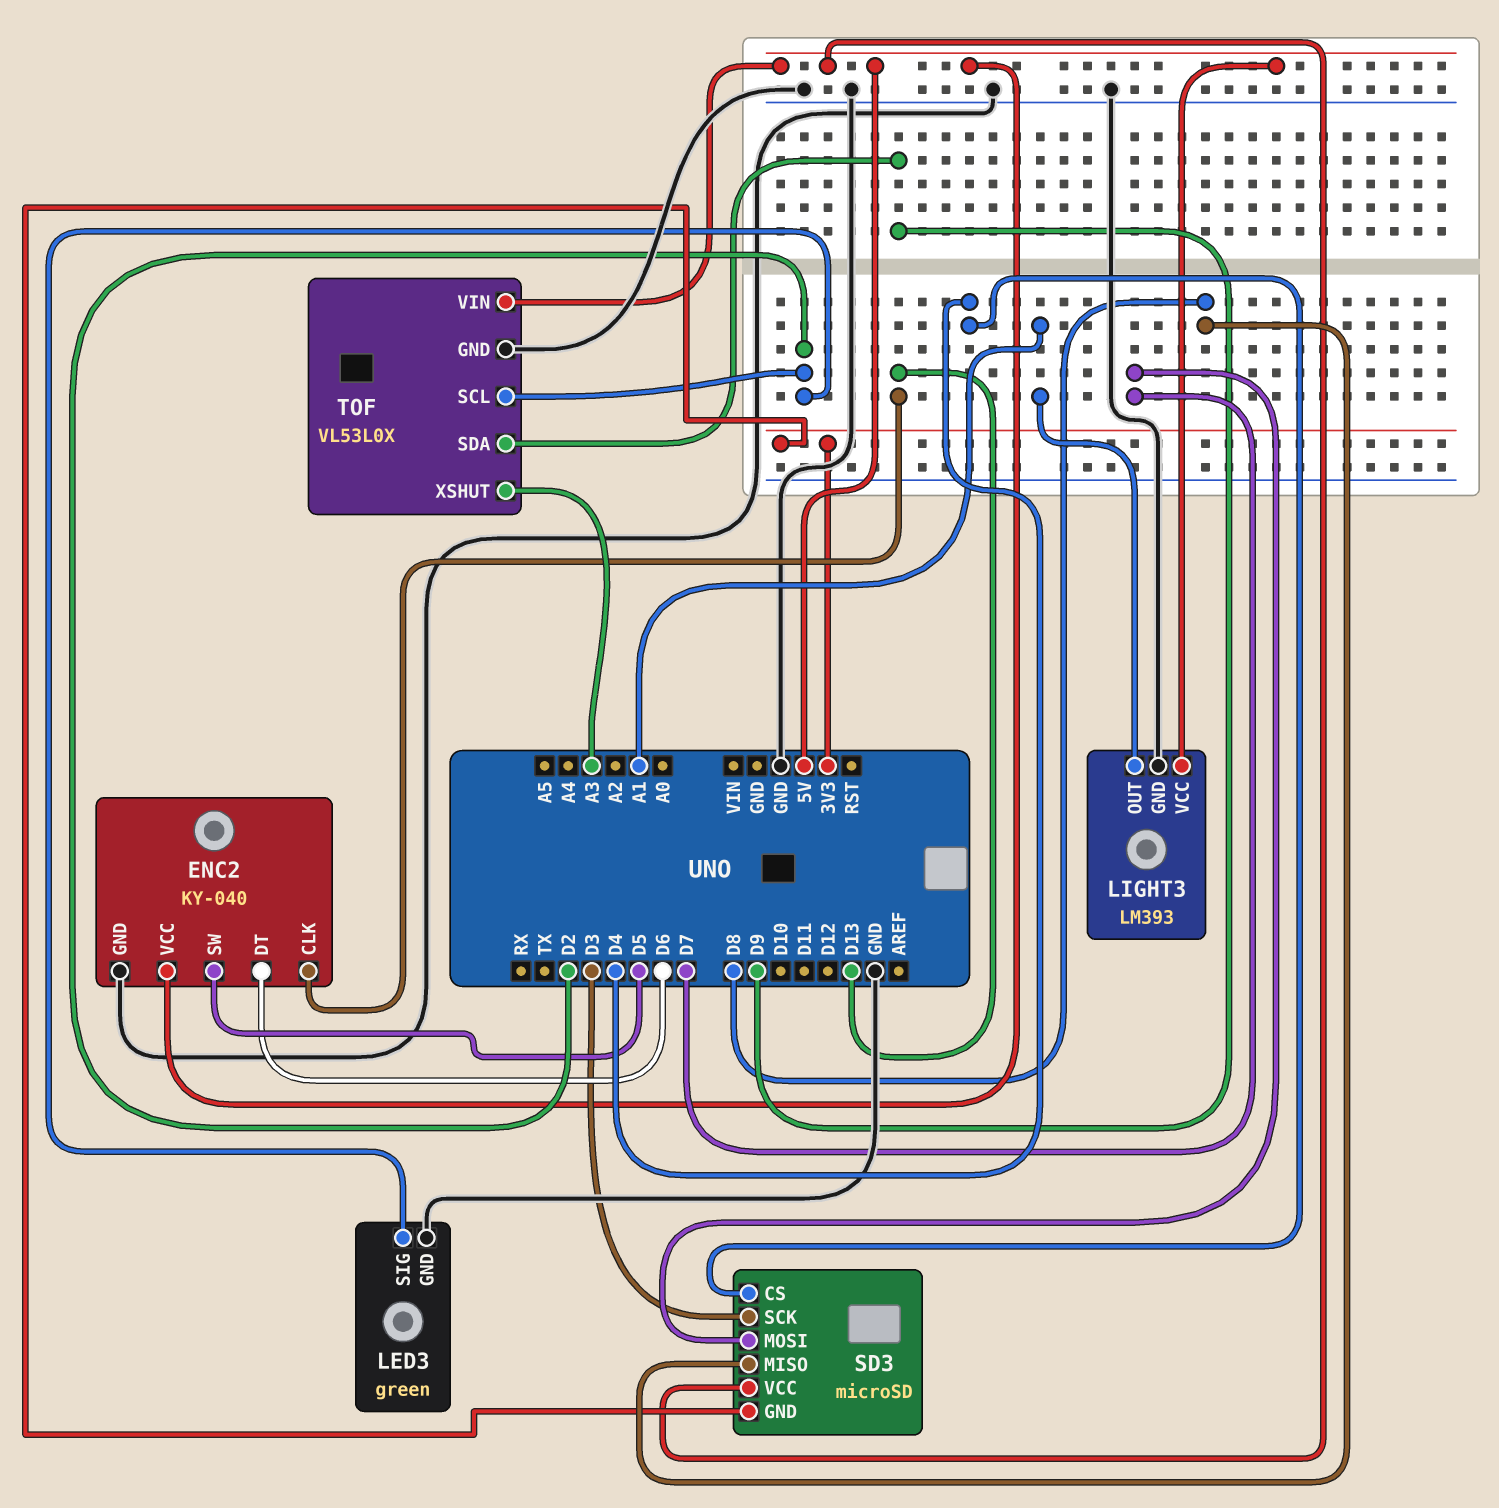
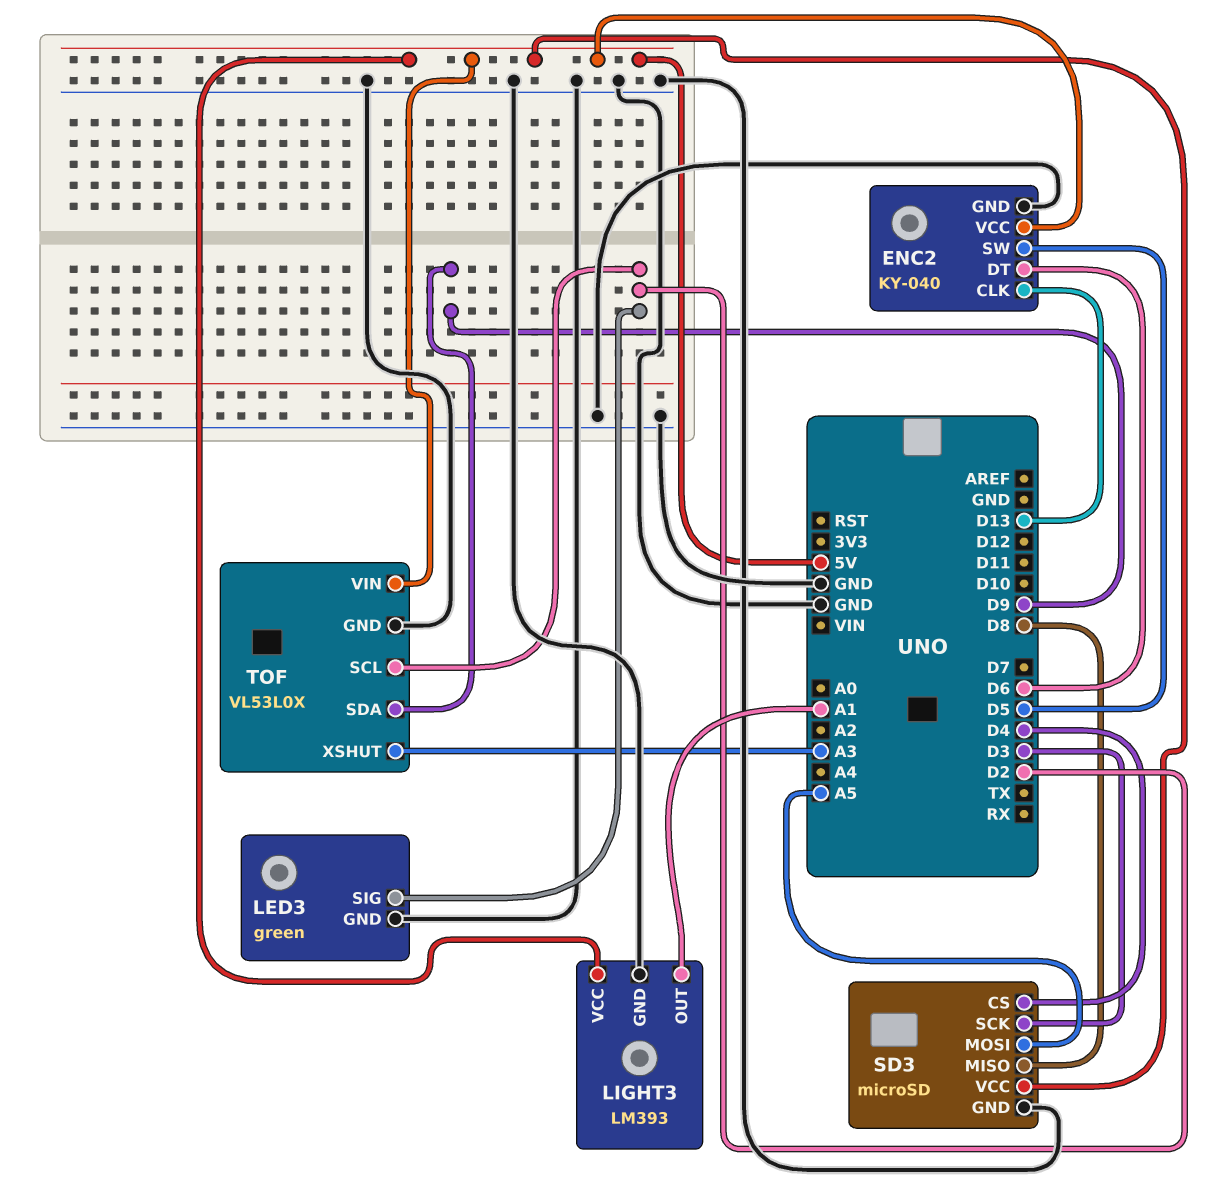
SD3 pin GND: 3V3 -> GND
SD3 pin MOSI: D7 -> A5

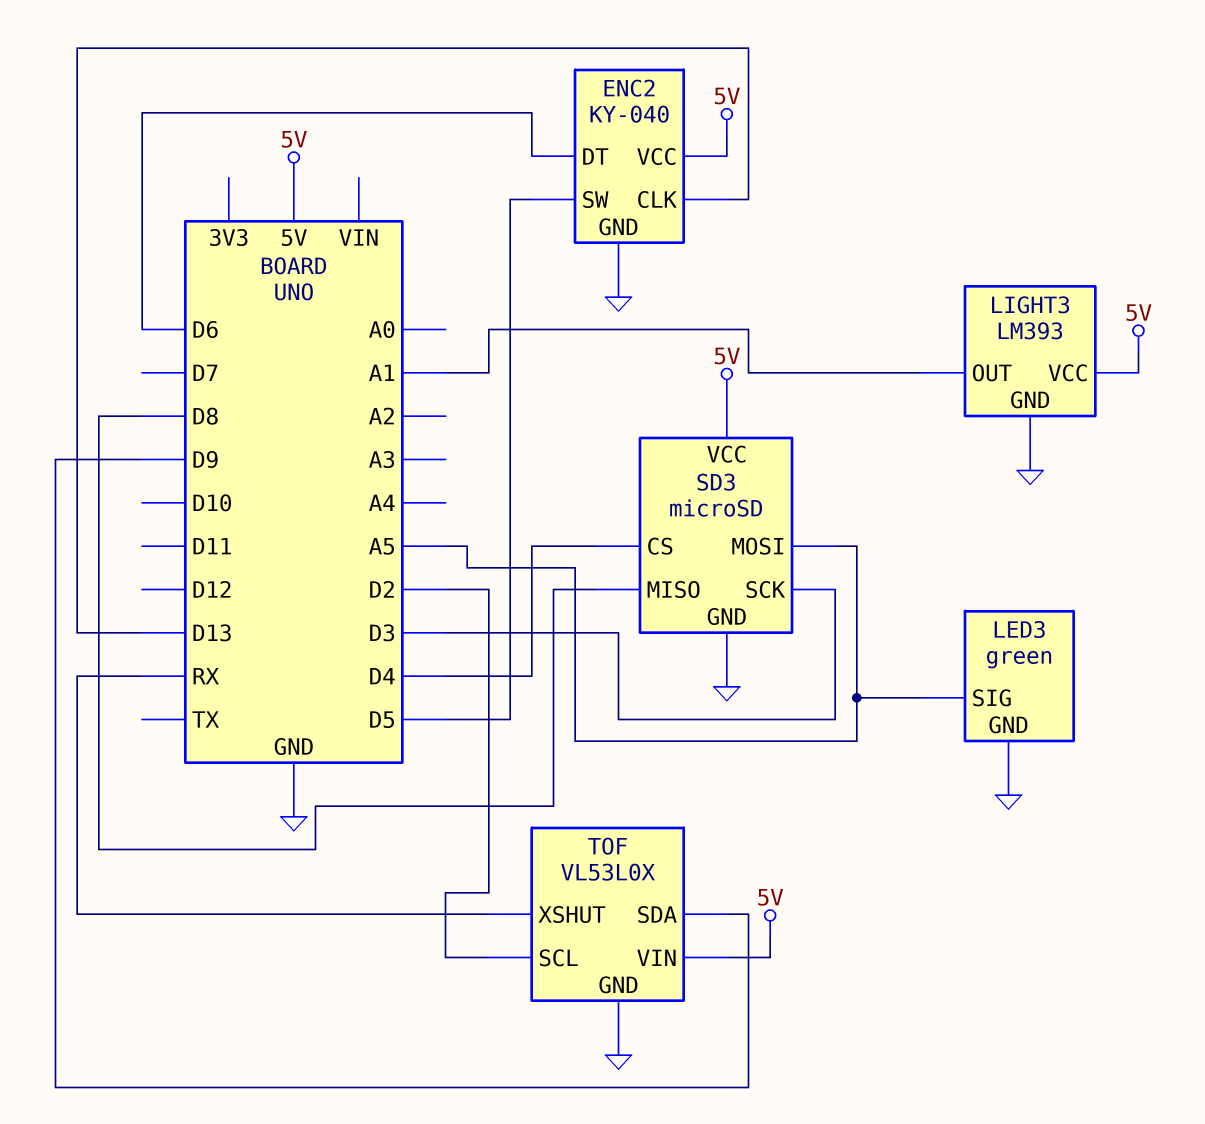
LED3 pin SIG: D2 -> A5
TOF pin XSHUT: A3 -> RX

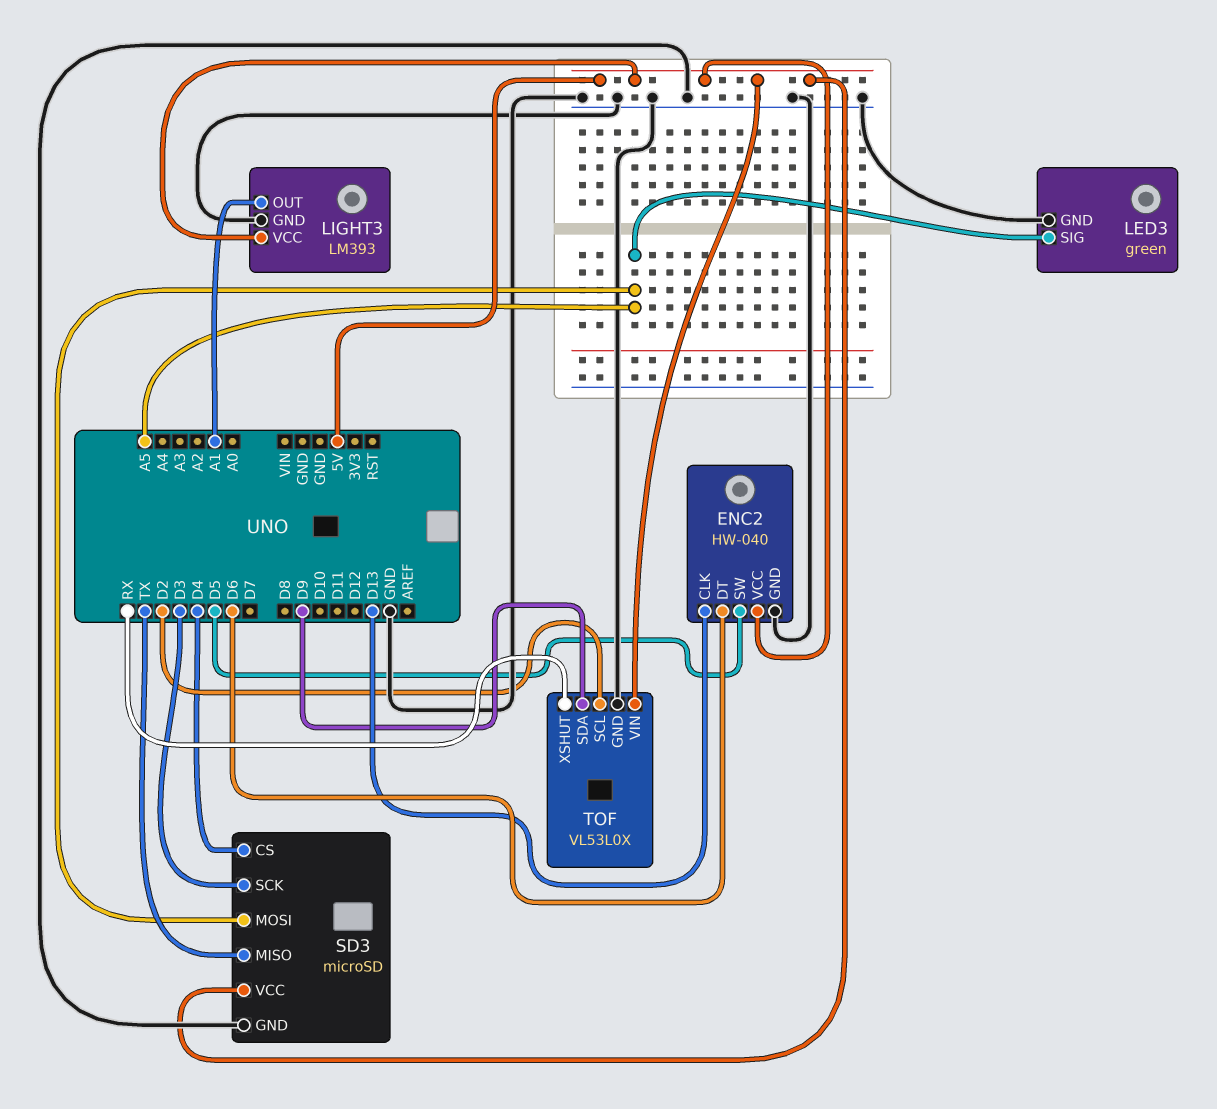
ENC2: KY-040 -> HW-040
SD3 pin MISO: D8 -> TX

